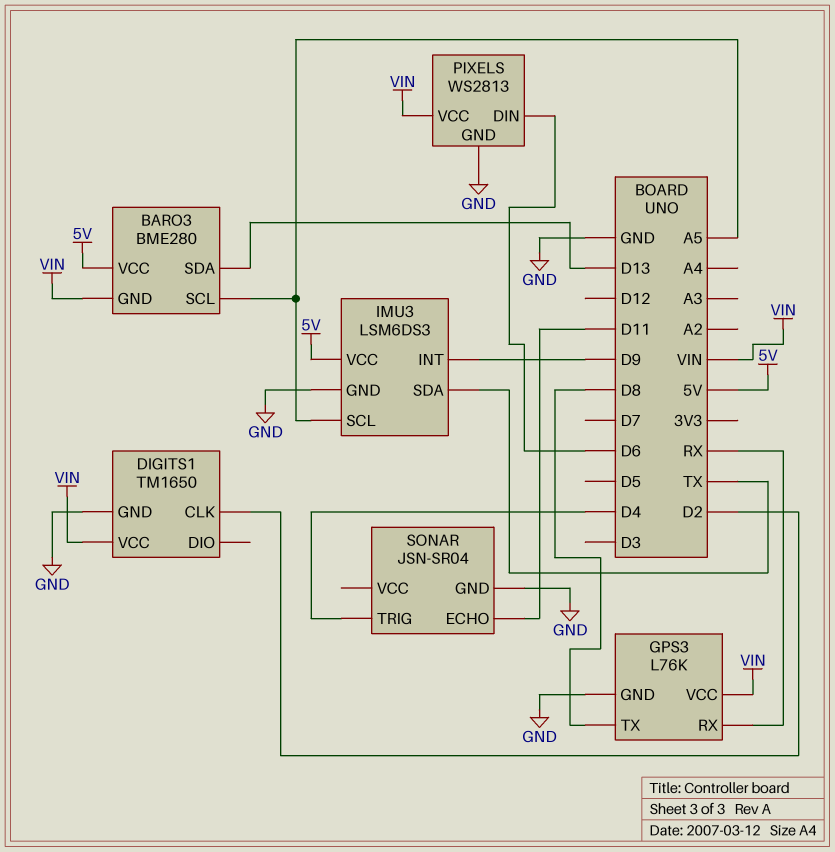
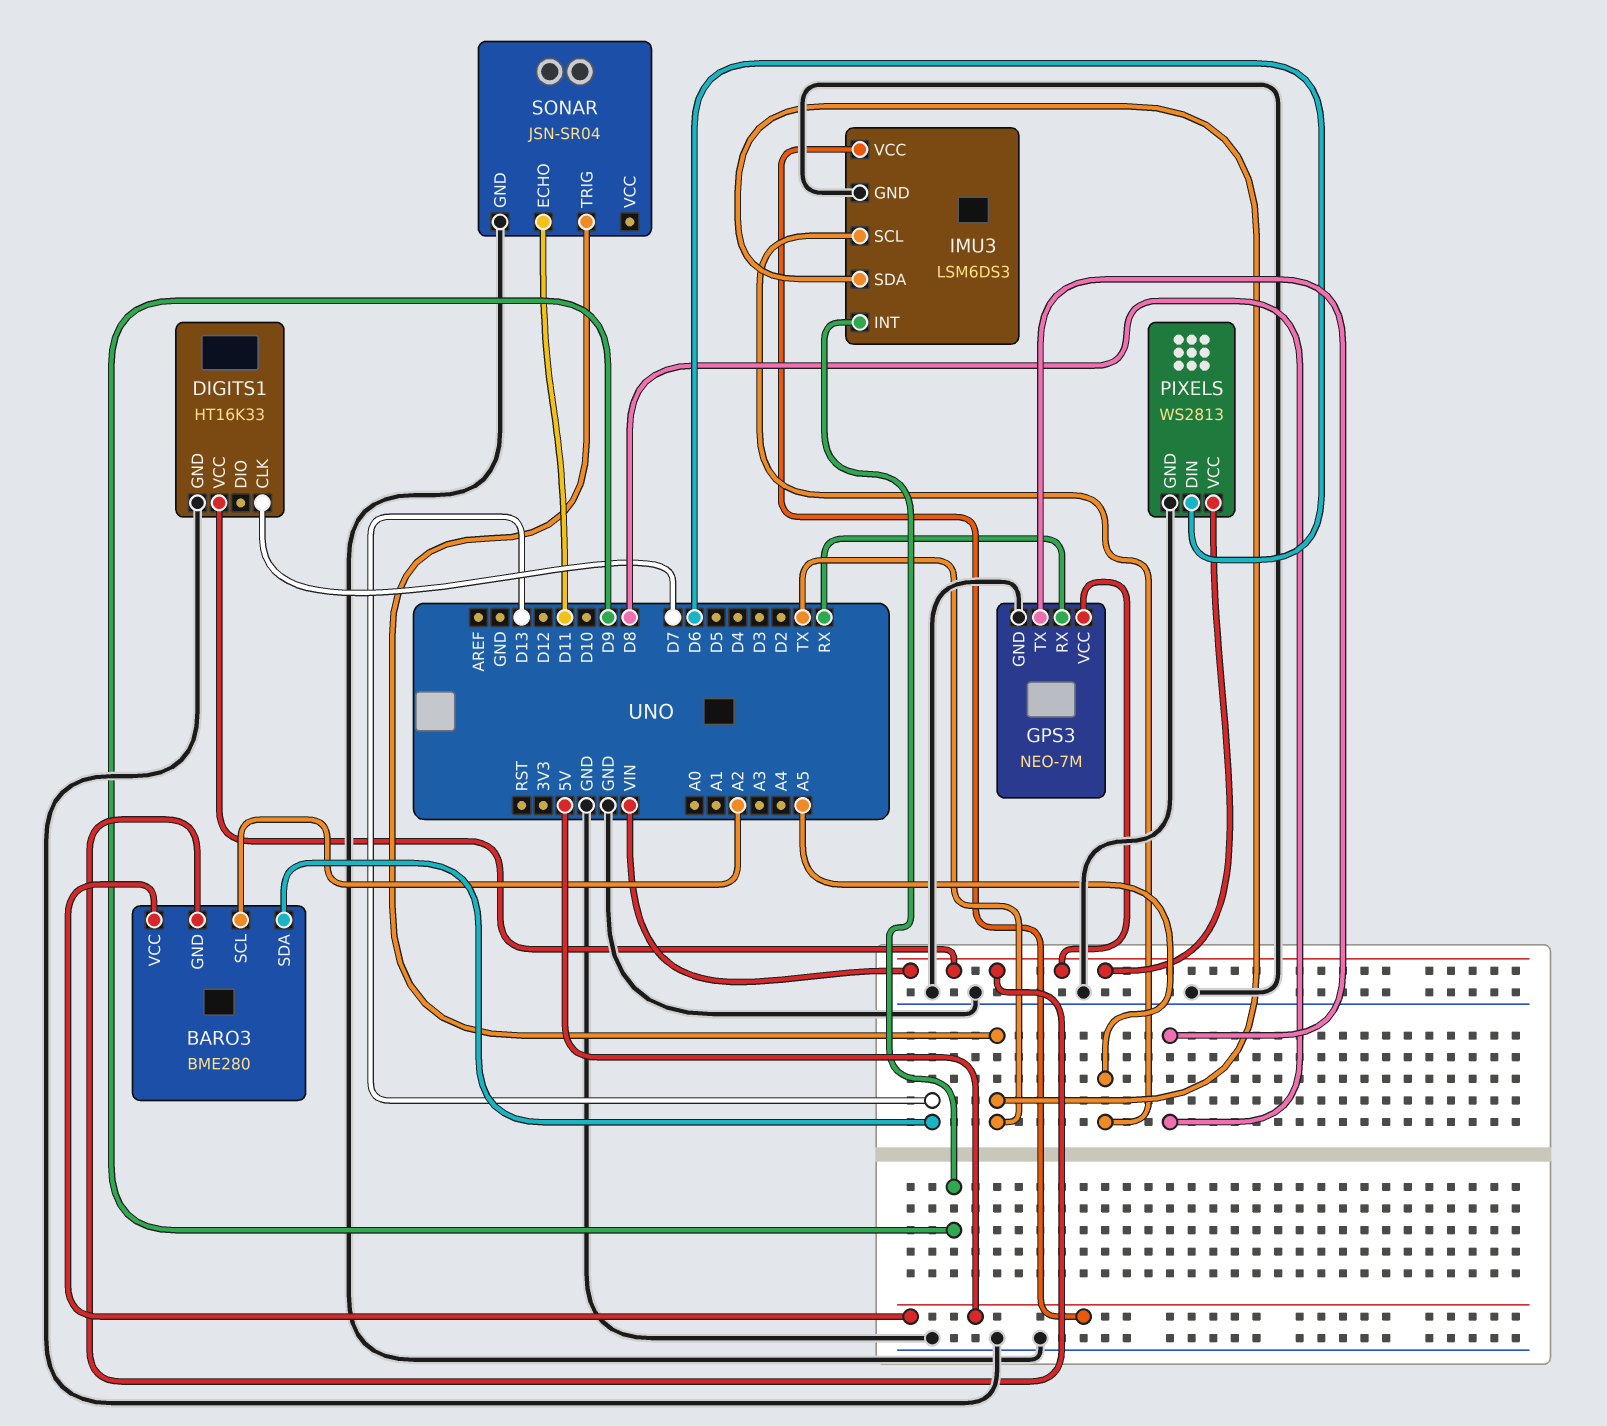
BARO3 pin SCL: A5 -> A2
DIGITS1: TM1650 -> HT16K33
DIGITS1 pin CLK: D2 -> D7
GPS3: L76K -> NEO-7M
SONAR pin TRIG: D4 -> TX

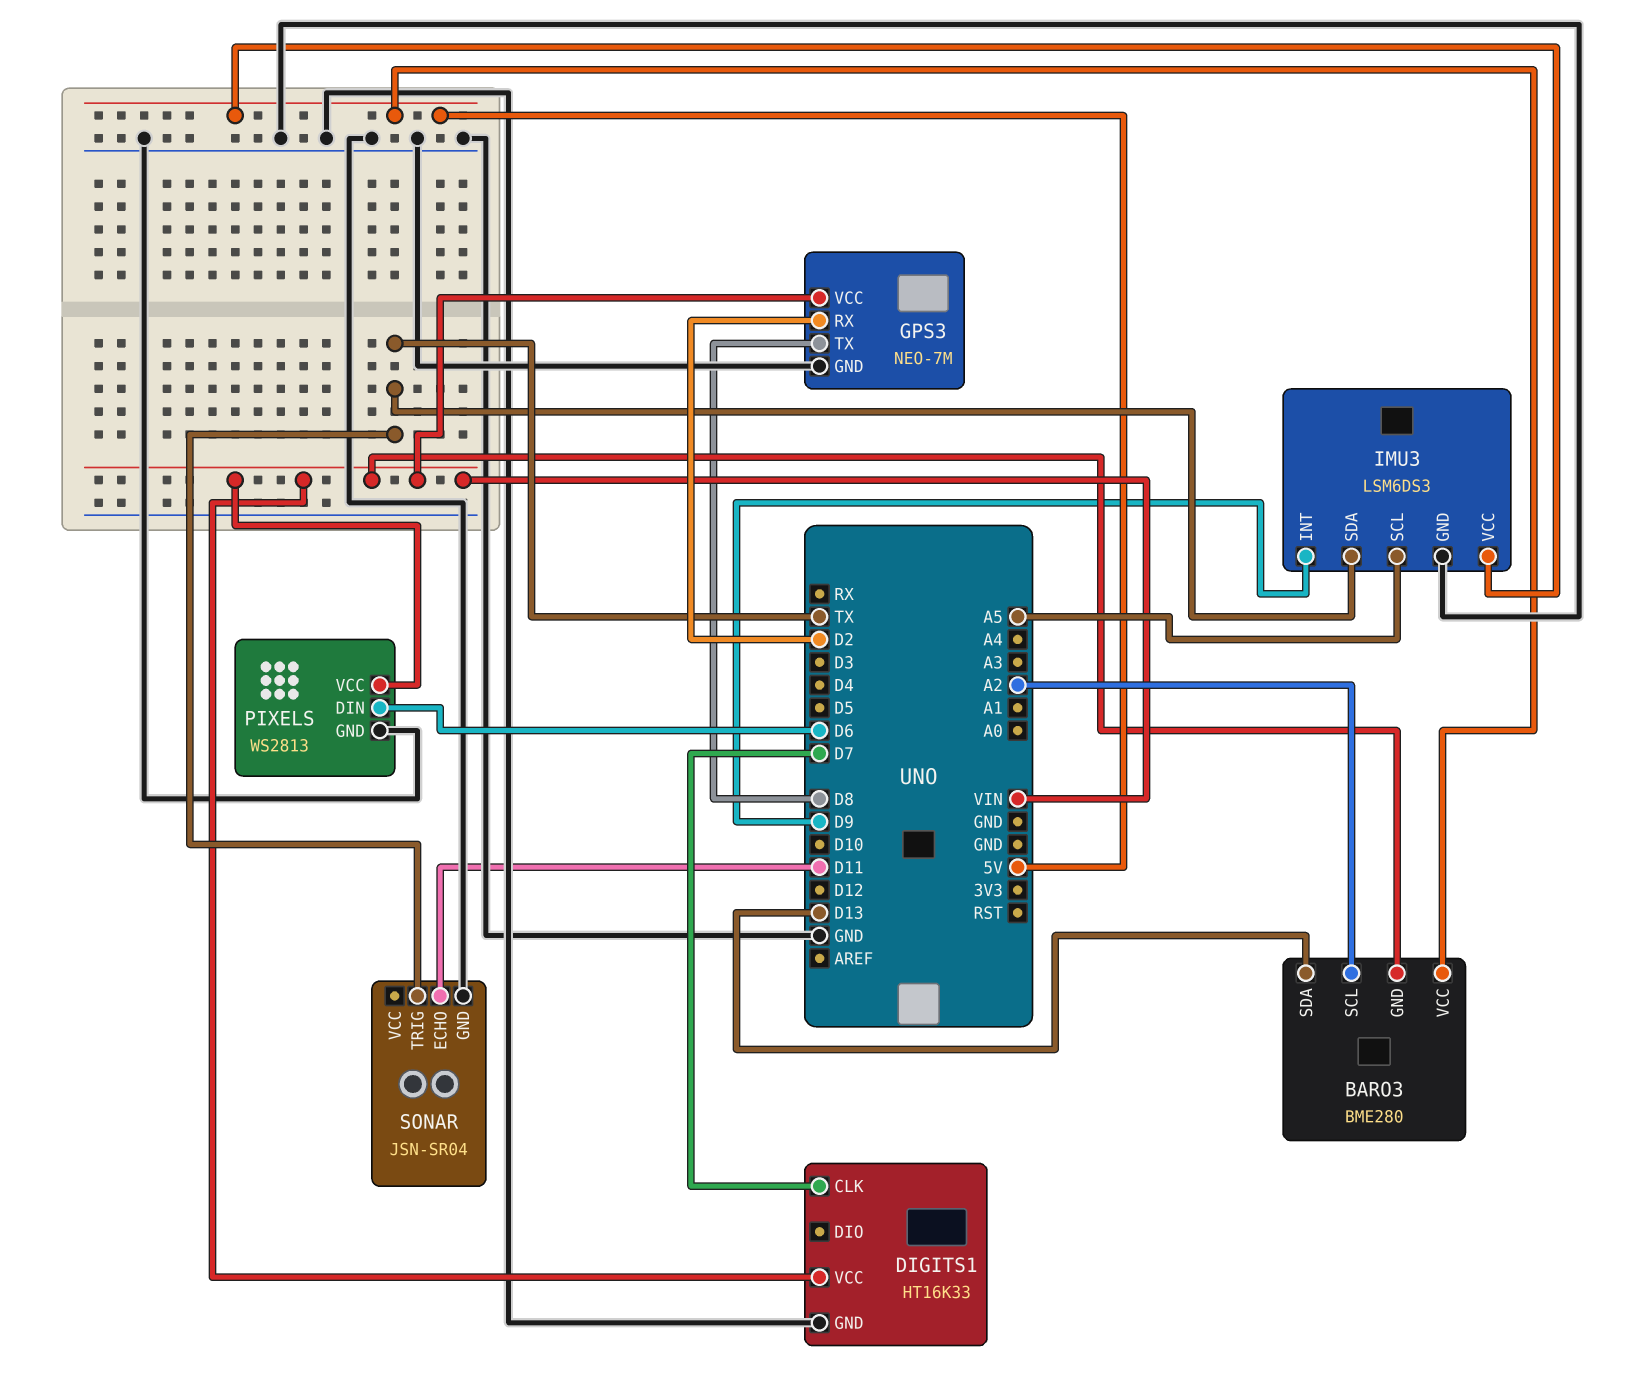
GPS3 pin RX: RX -> D2

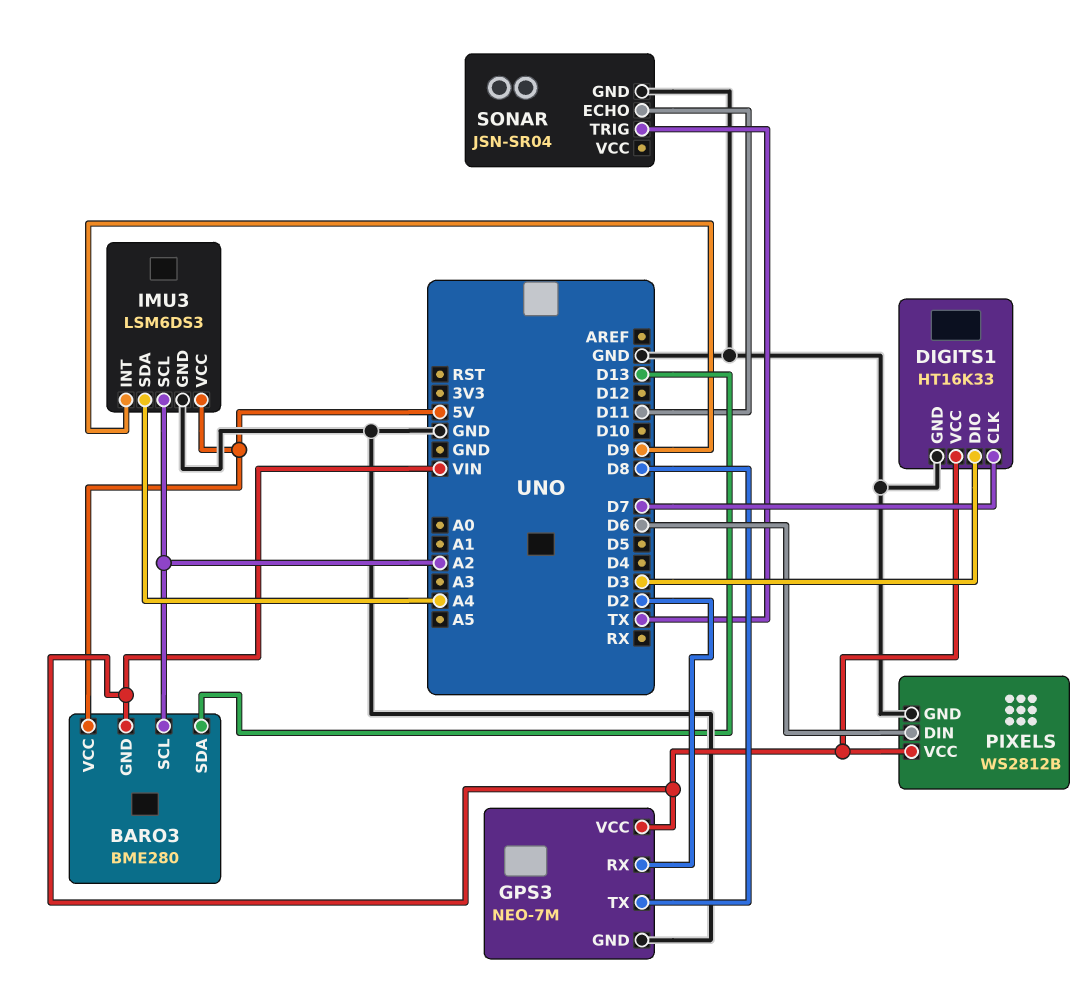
DIGITS1 pin DIO: none -> D3
IMU3 pin SCL: A5 -> A2
IMU3 pin SDA: TX -> A4
PIXELS: WS2813 -> WS2812B

